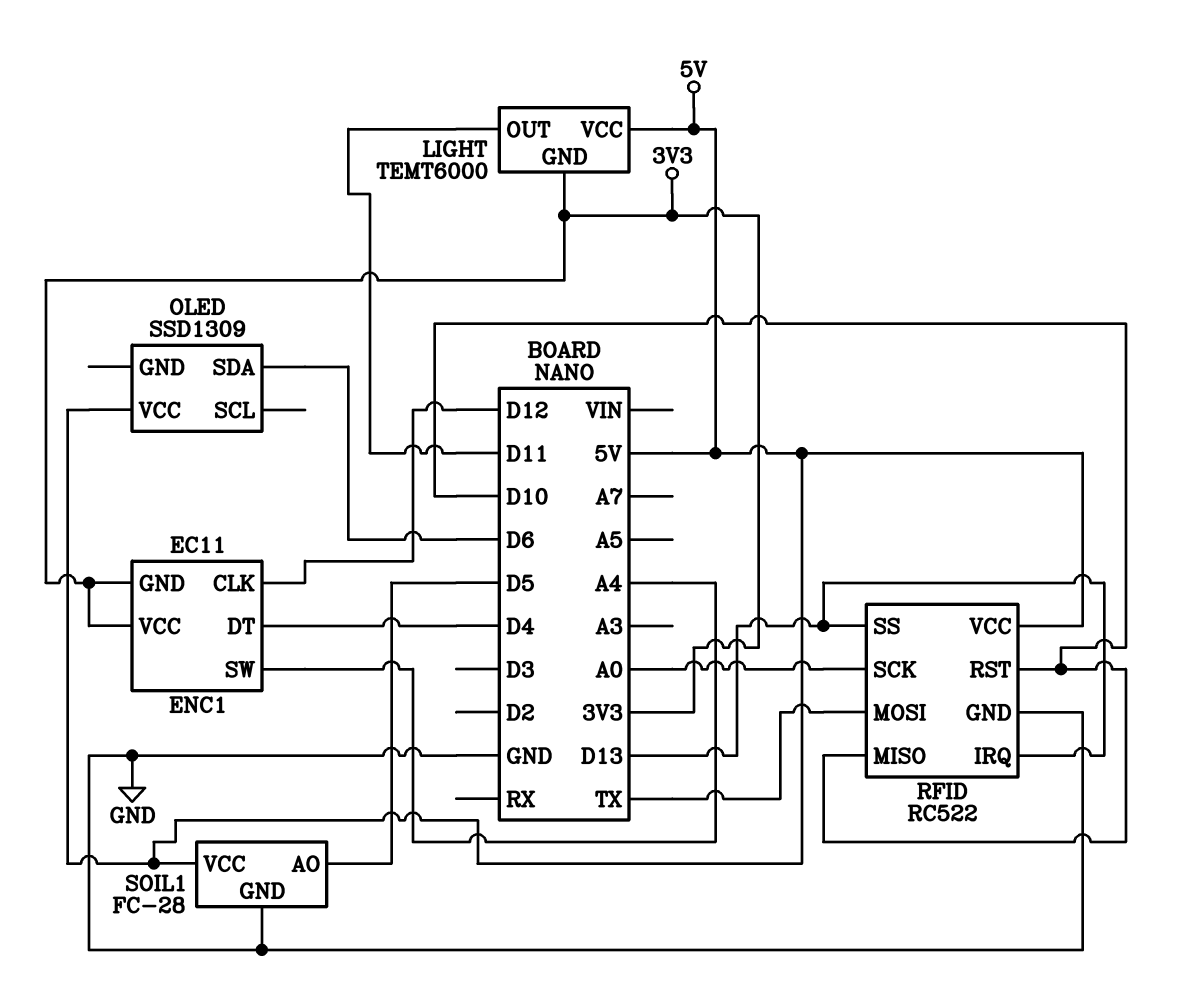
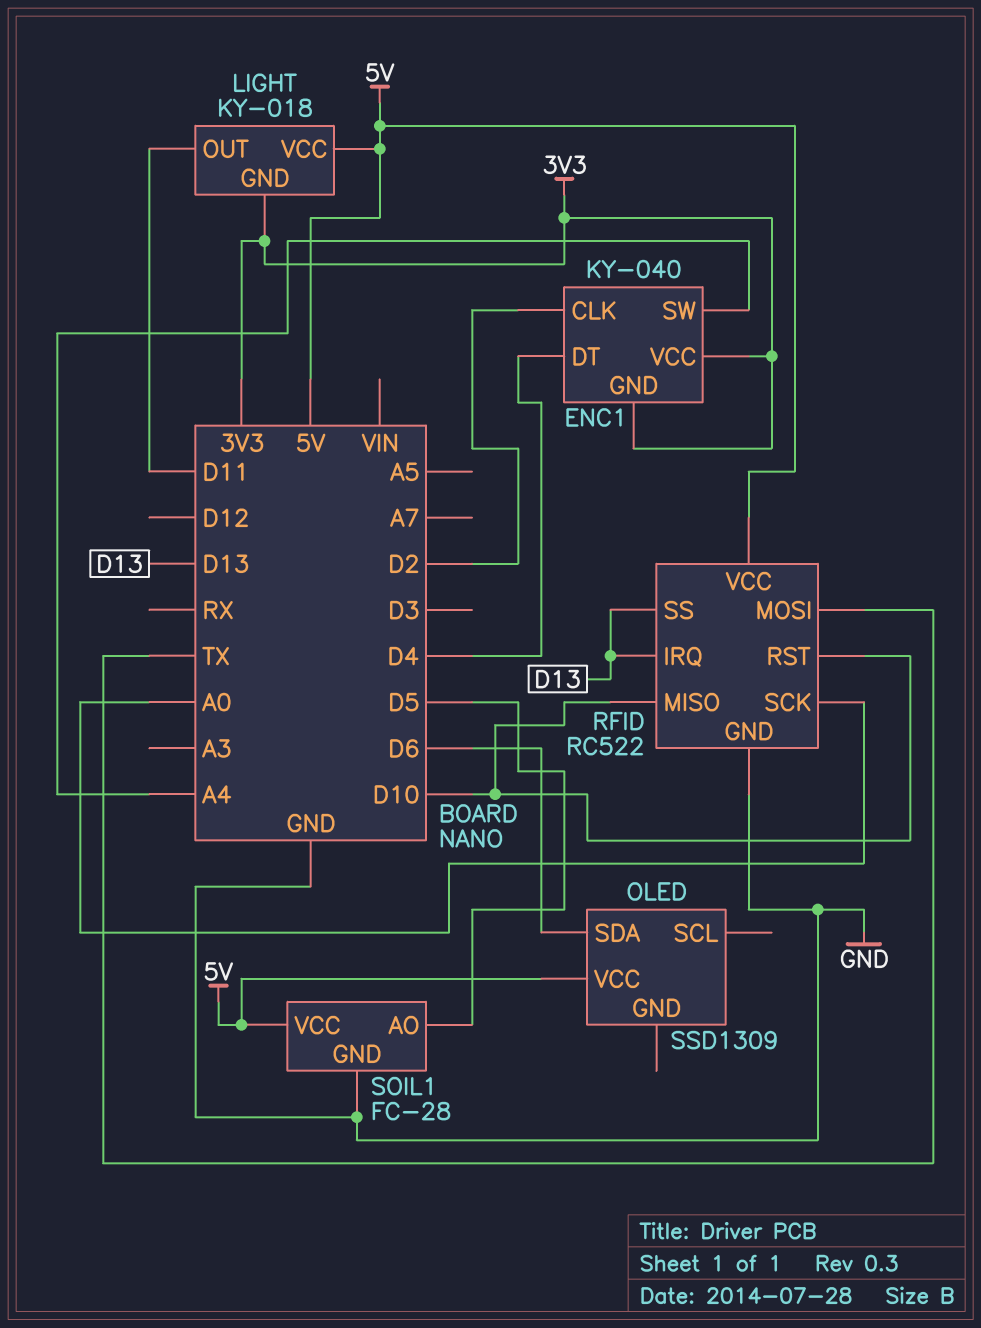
ENC1: EC11 -> KY-040
ENC1 pin CLK: D12 -> D2
LIGHT: TEMT6000 -> KY-018

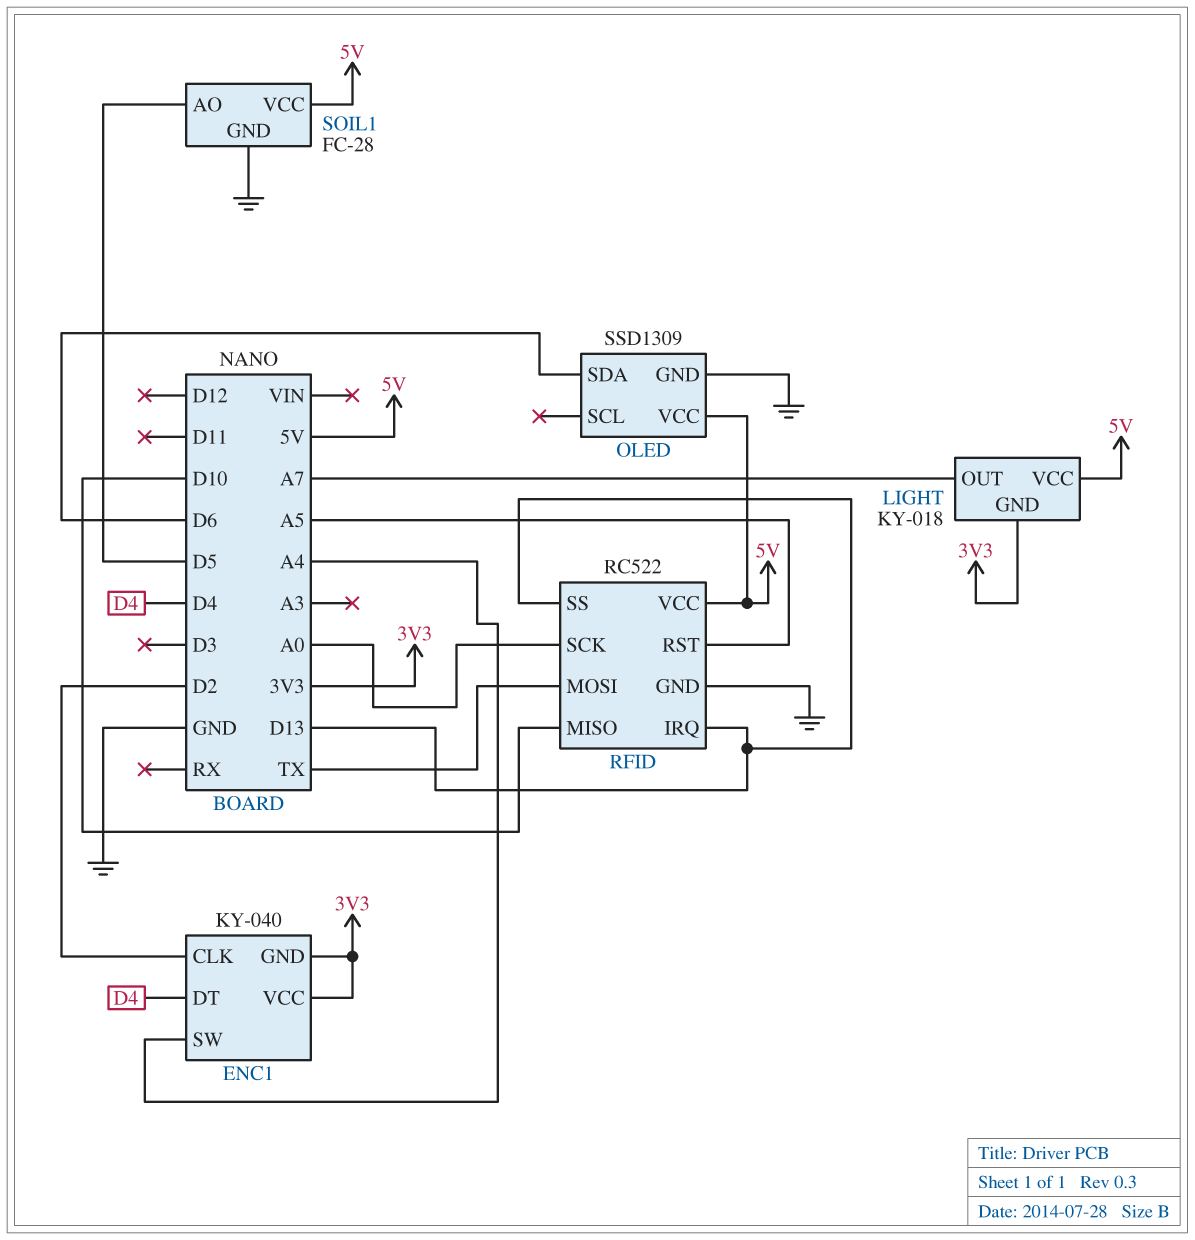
LIGHT pin OUT: D11 -> A7
OLED pin GND: none -> GND
RFID pin RST: D10 -> A5

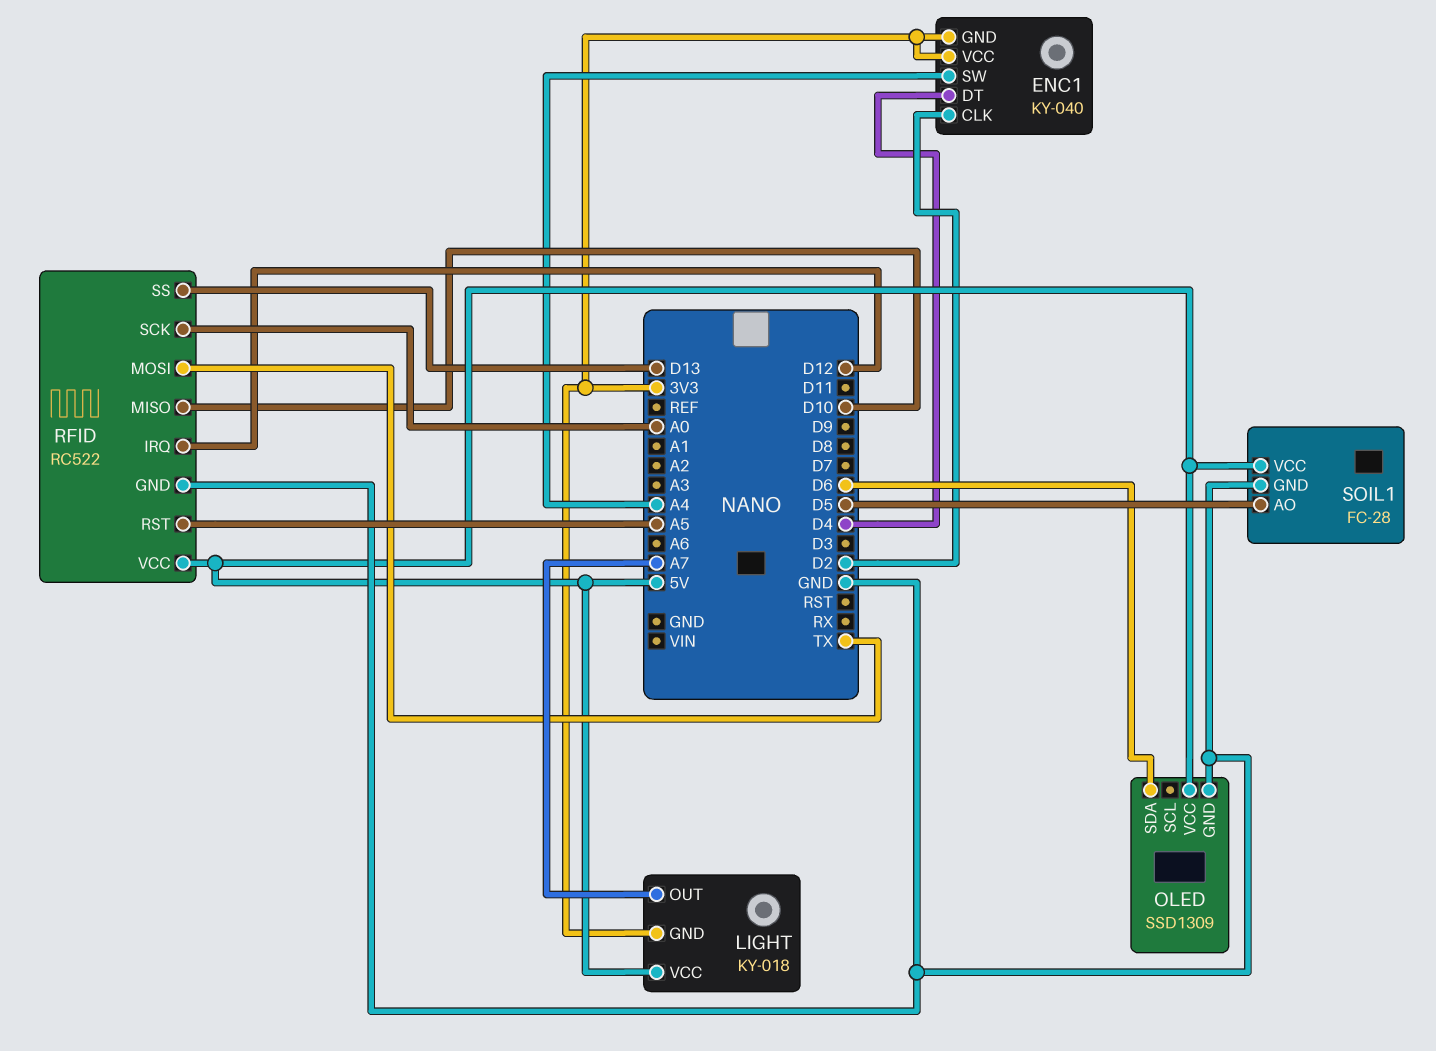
RFID pin IRQ: D13 -> D12

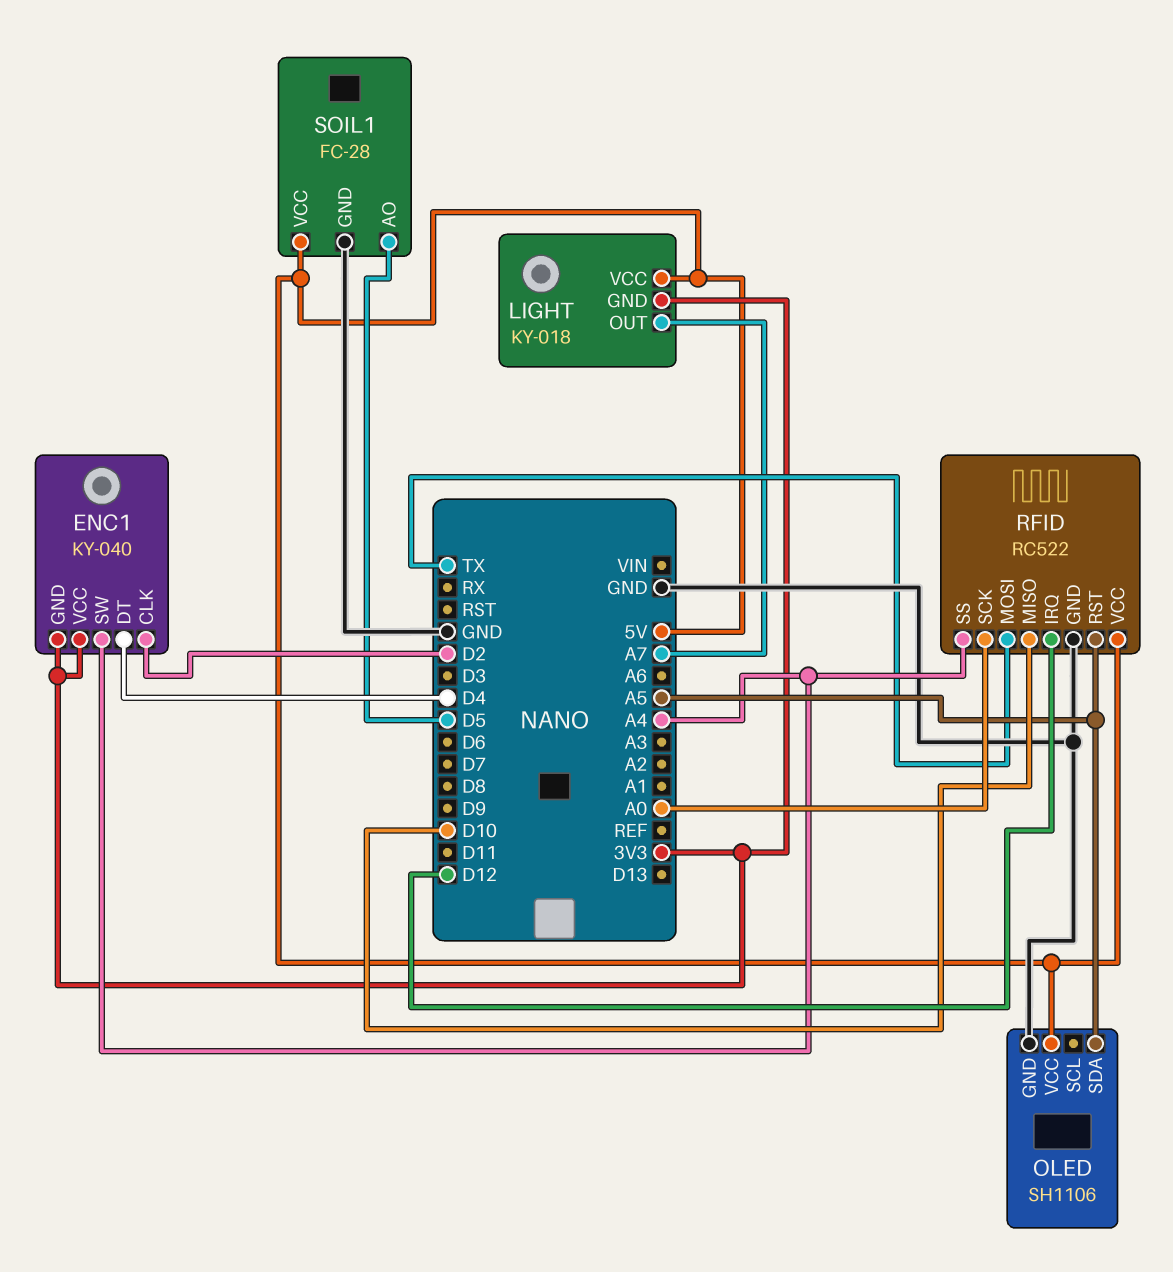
OLED: SSD1309 -> SH1106
OLED pin SDA: D6 -> A5
RFID pin SS: D13 -> A4

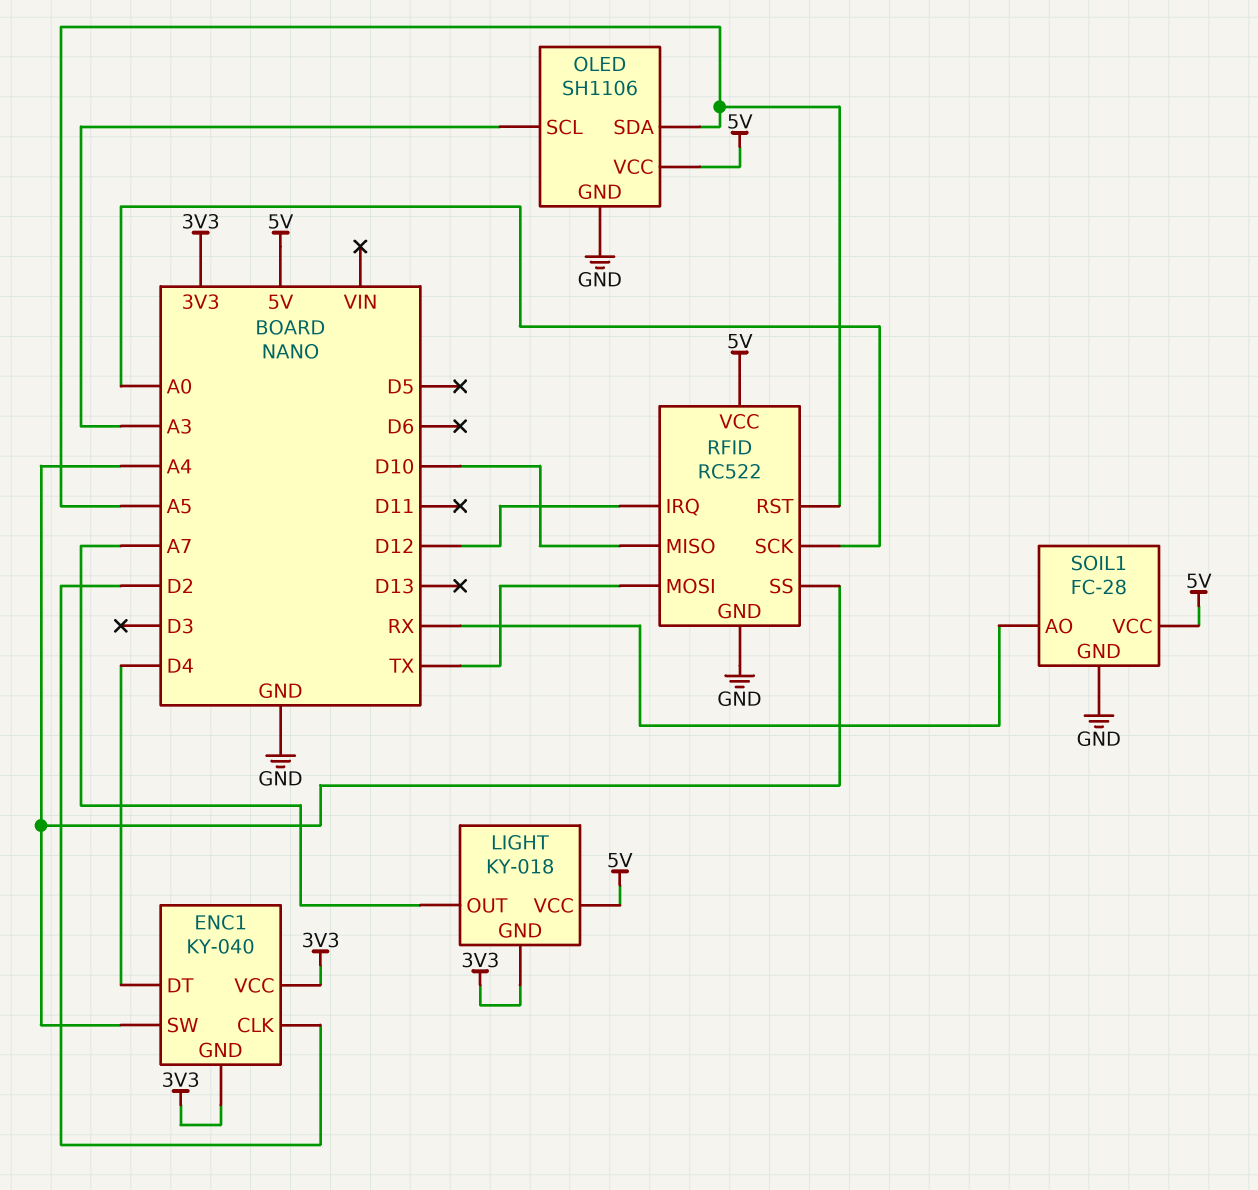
OLED pin SCL: none -> A3
SOIL1 pin AO: D5 -> RX

